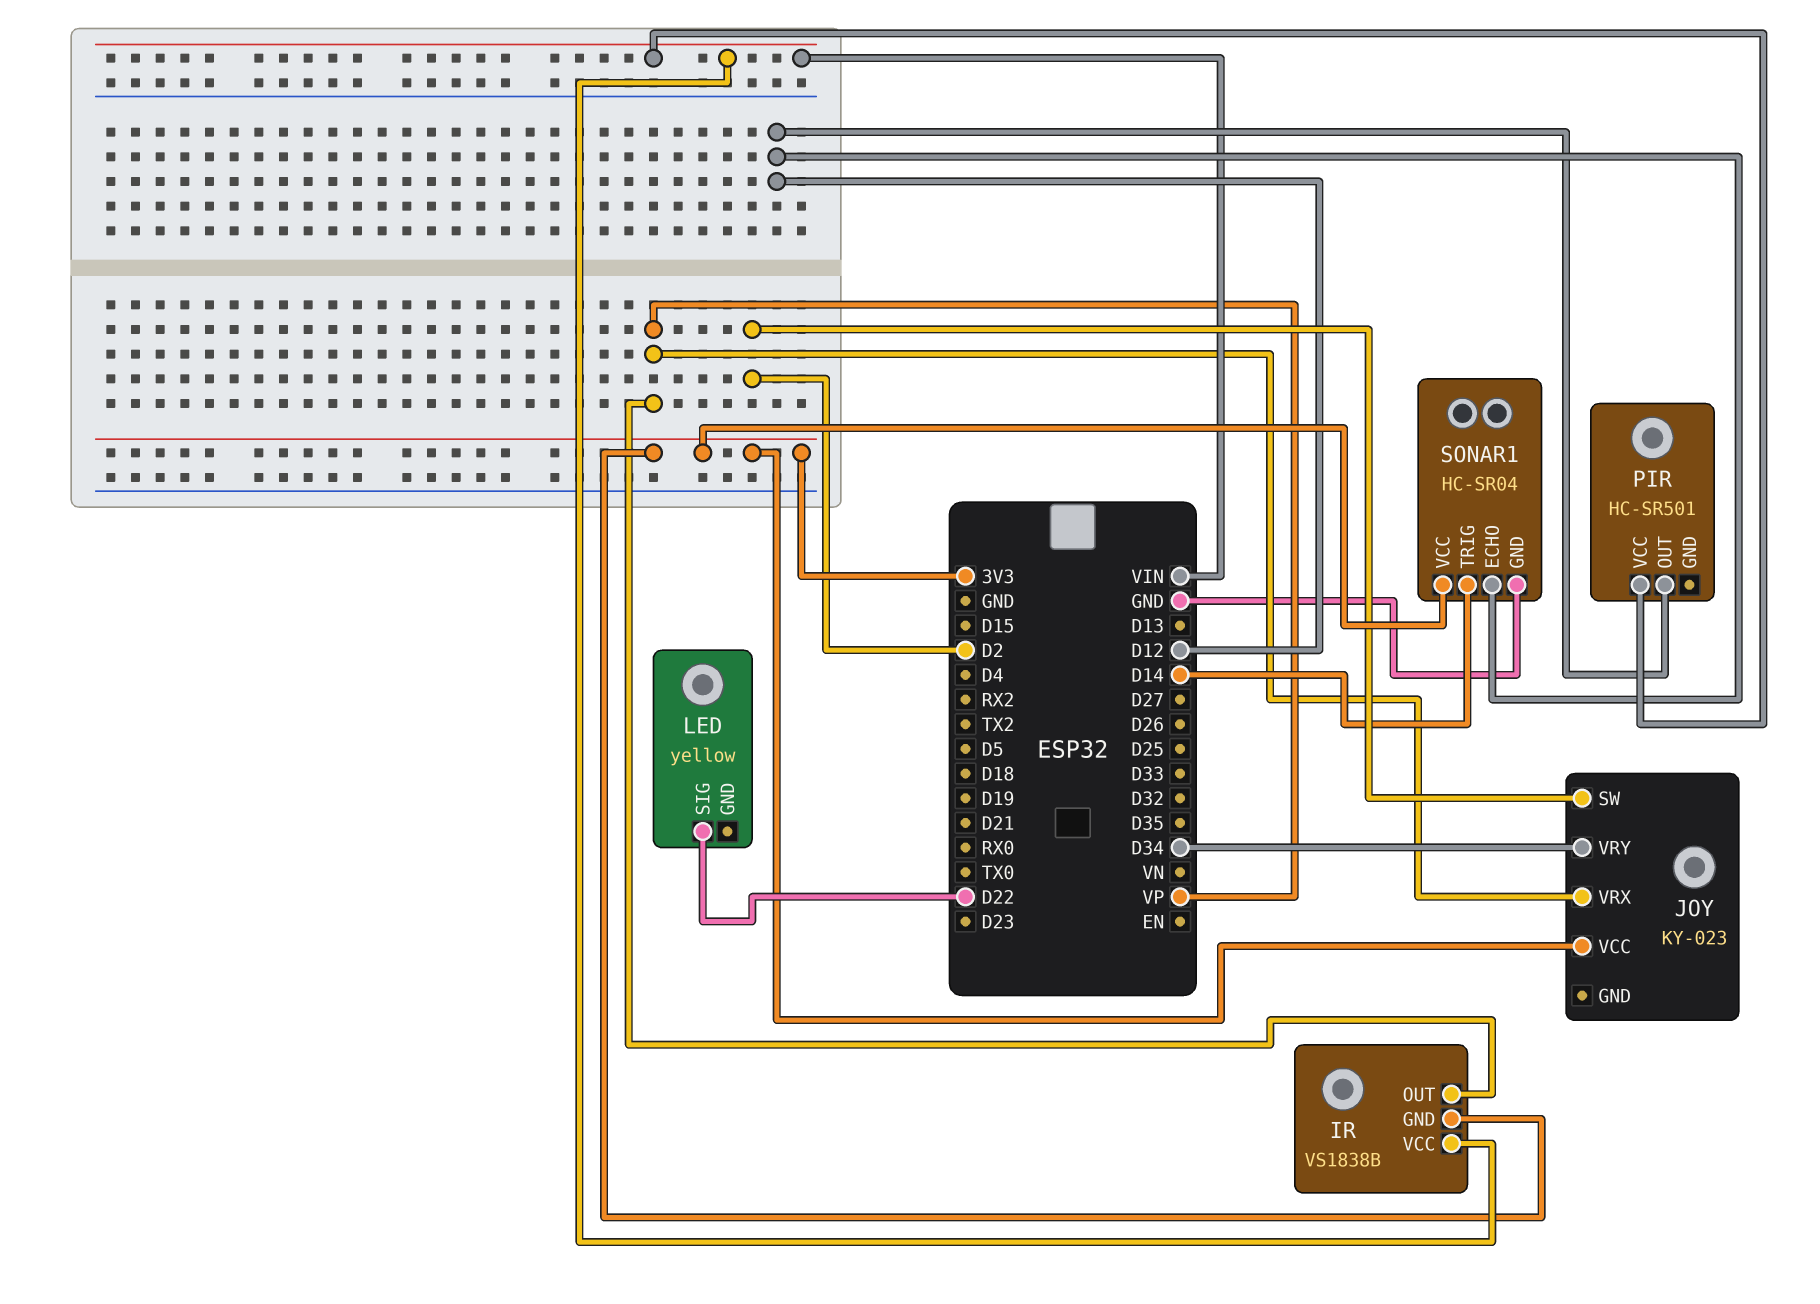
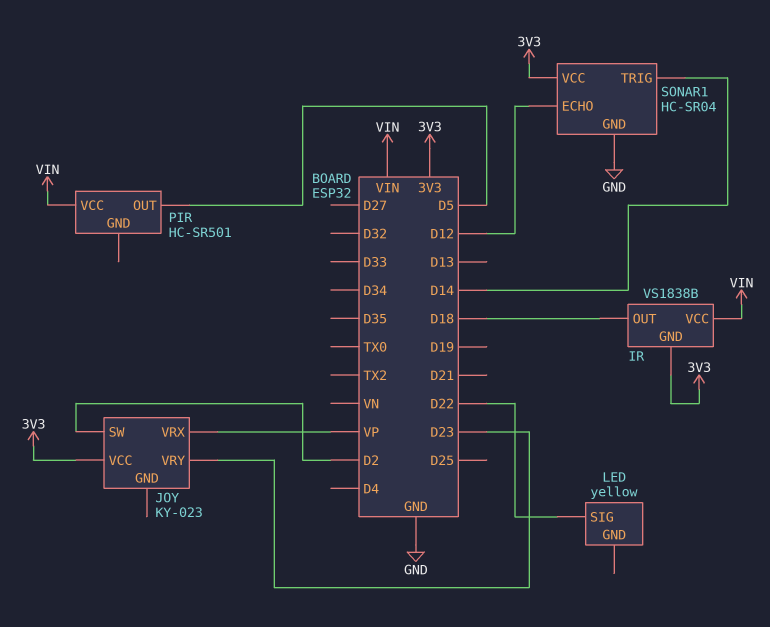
IR pin OUT: VP -> D18
JOY pin VRY: D34 -> D23
PIR pin OUT: D12 -> D5

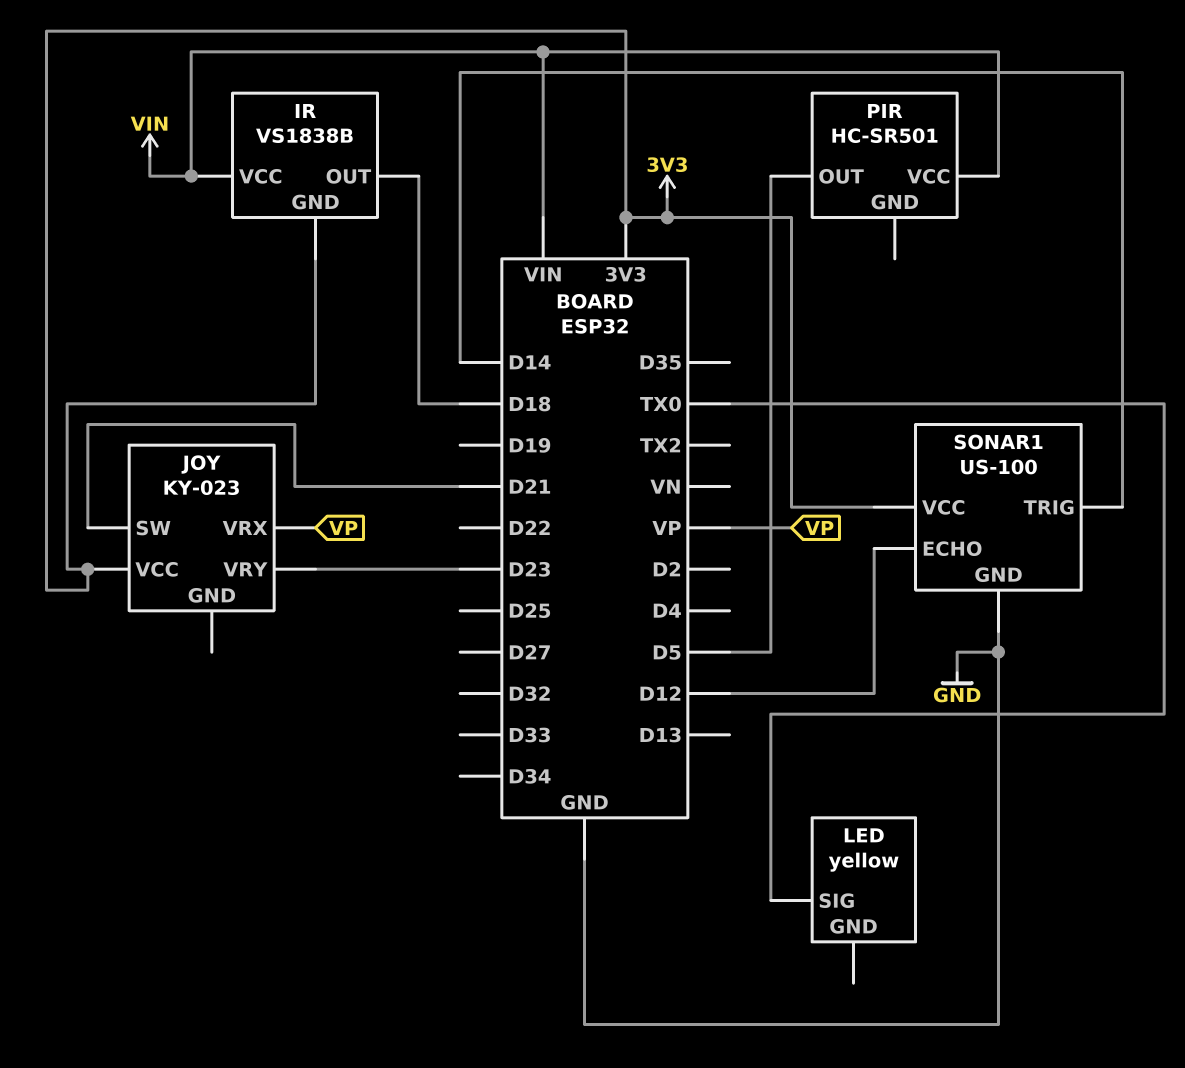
JOY pin SW: D2 -> D21
LED pin SIG: D22 -> TX0
SONAR1: HC-SR04 -> US-100

